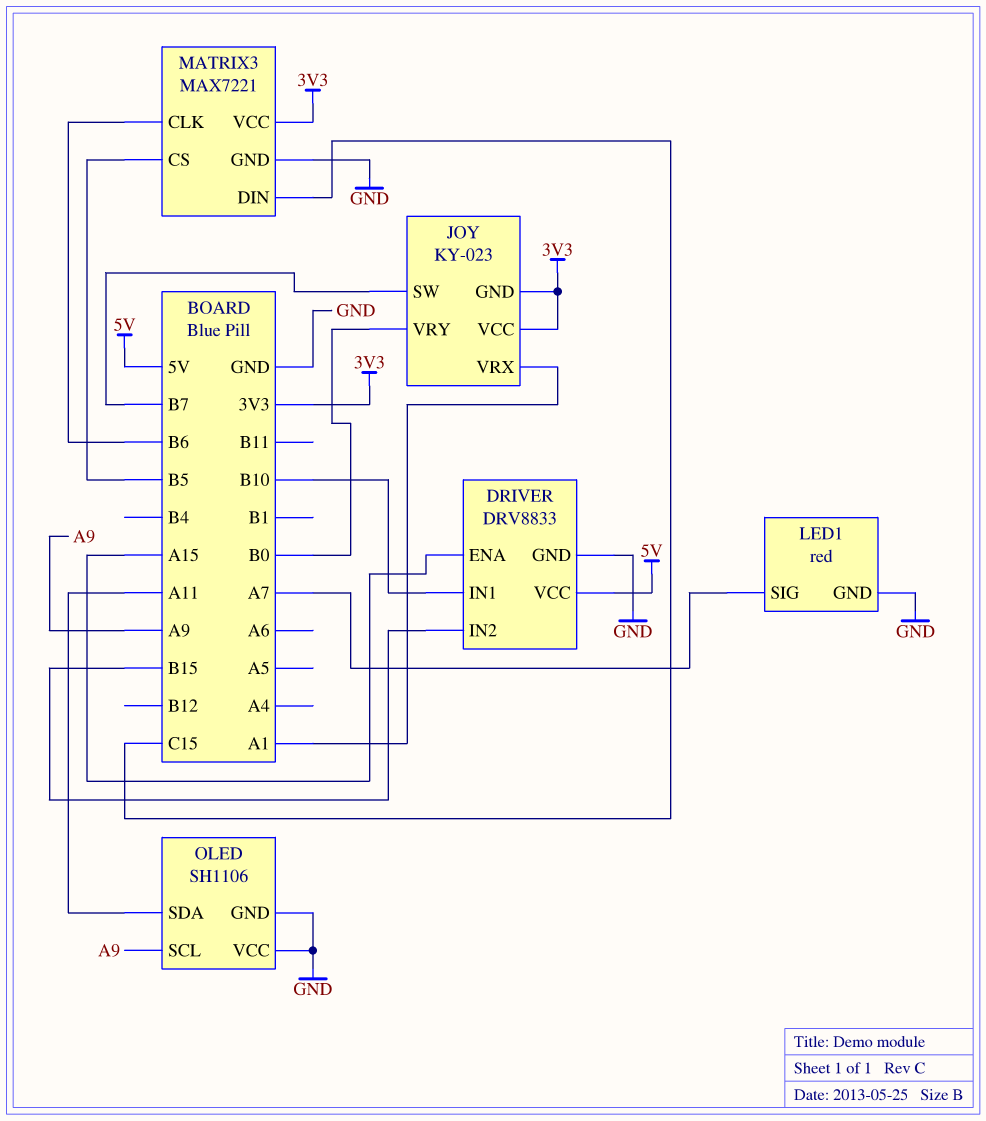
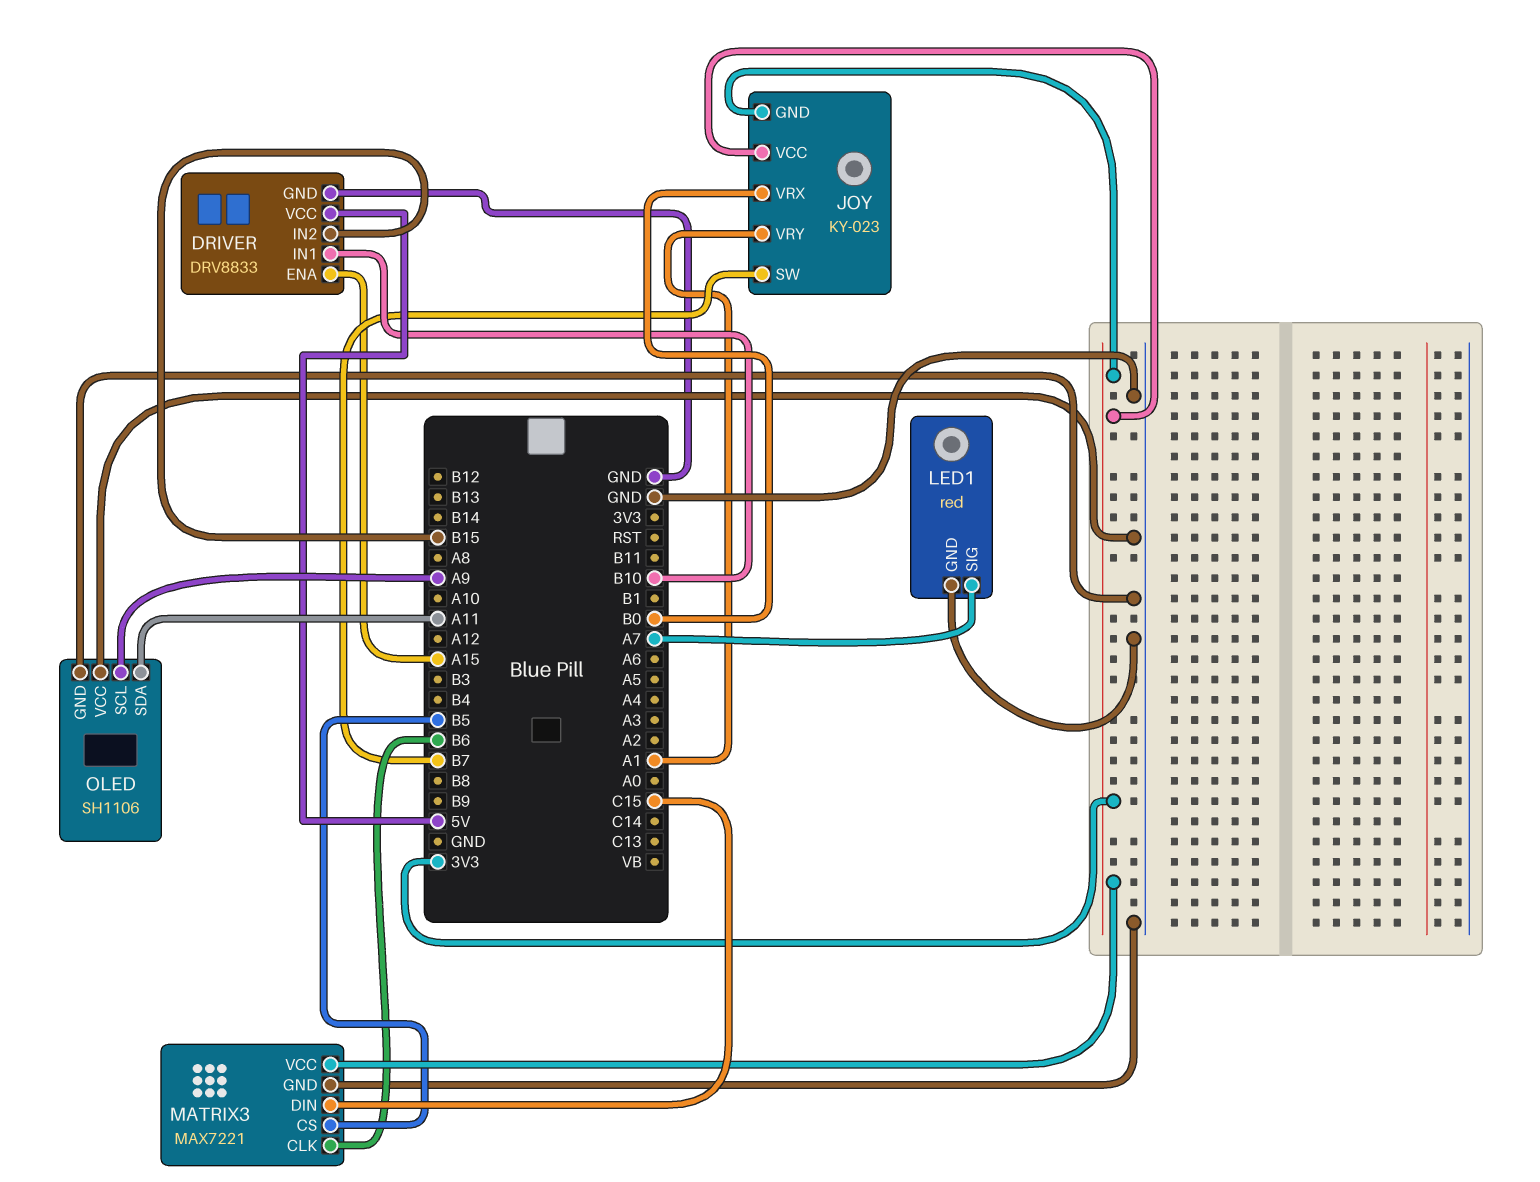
JOY pin VRX: A1 -> B0
JOY pin VRY: B0 -> A1

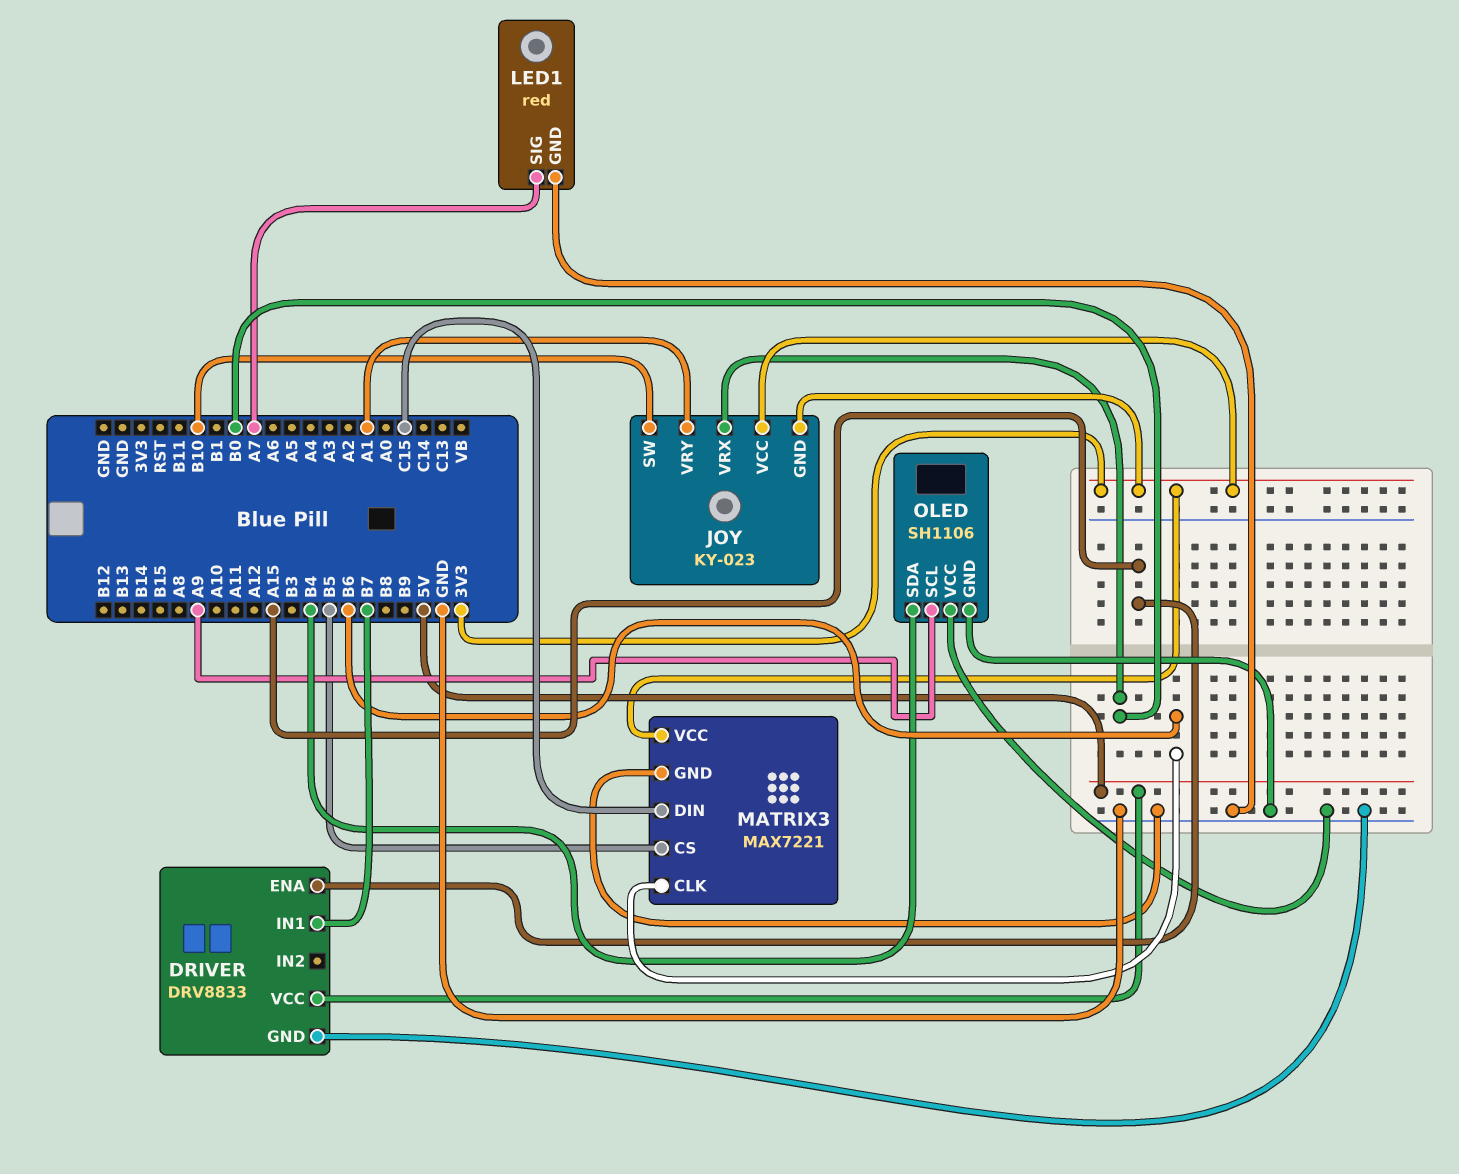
DRIVER pin IN1: B10 -> B7
DRIVER pin IN2: B15 -> none
JOY pin SW: B7 -> B10
OLED pin SDA: A11 -> B4

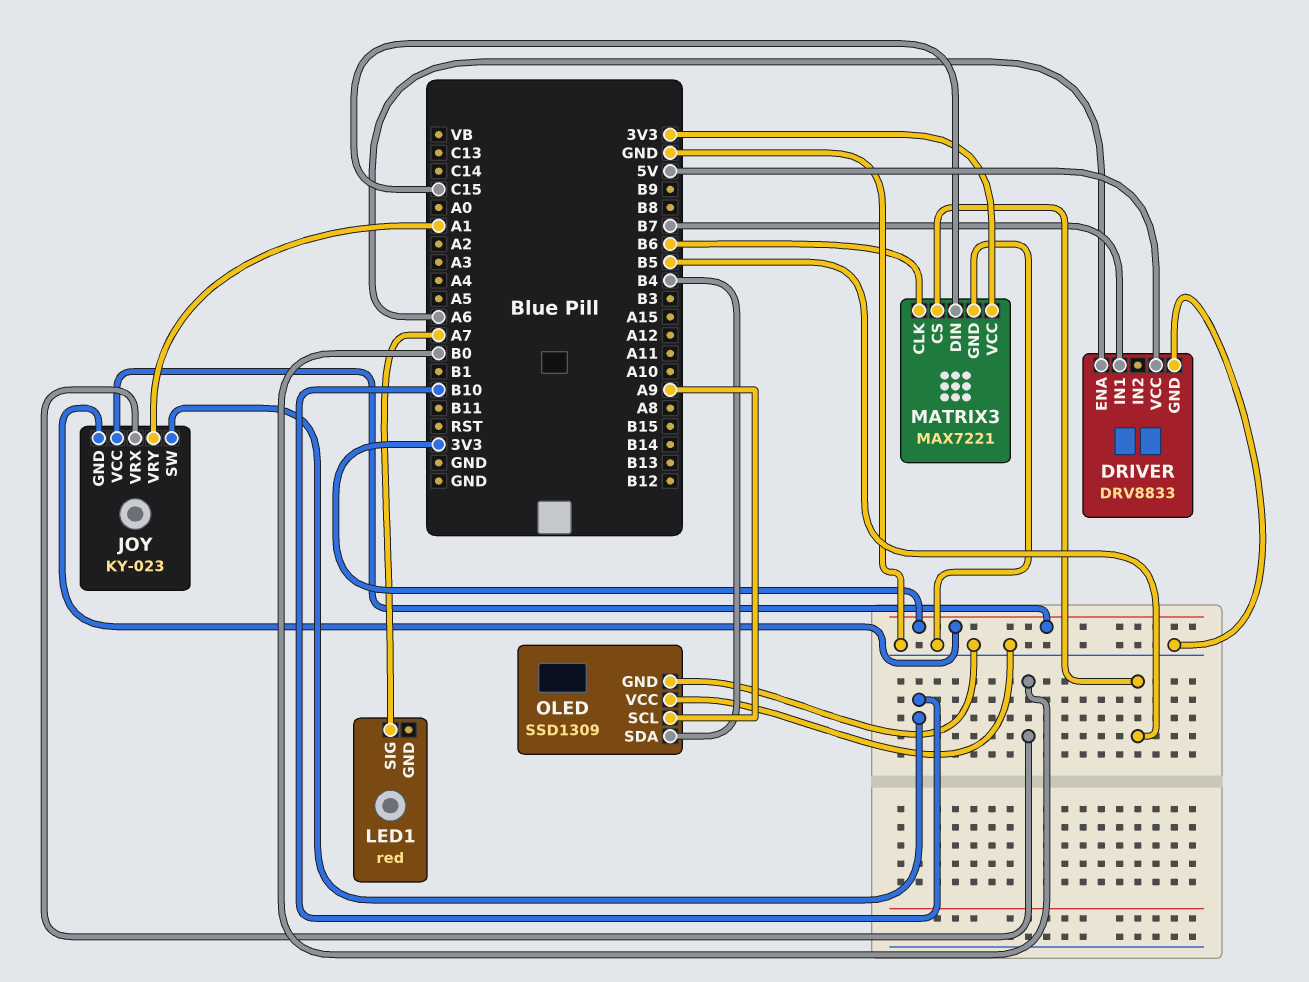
DRIVER pin ENA: A15 -> A6
LED1 pin GND: GND -> none
OLED: SH1106 -> SSD1309

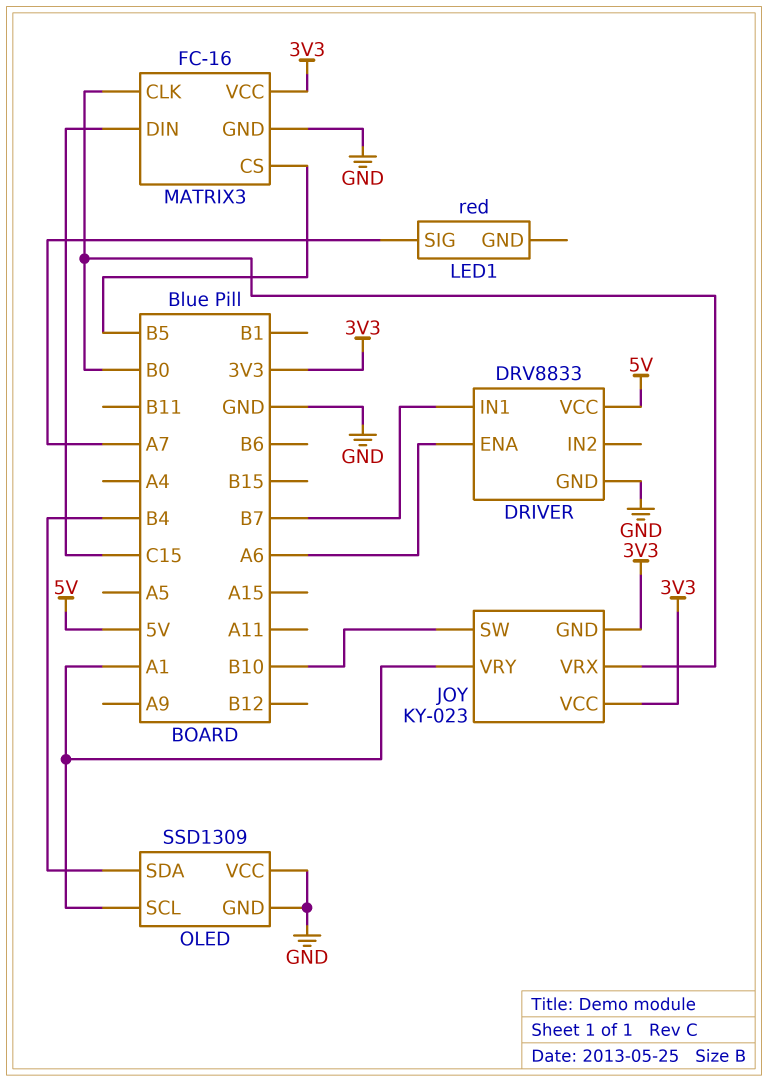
MATRIX3: MAX7221 -> FC-16
MATRIX3 pin CLK: B6 -> B0
OLED pin SCL: A9 -> A1

